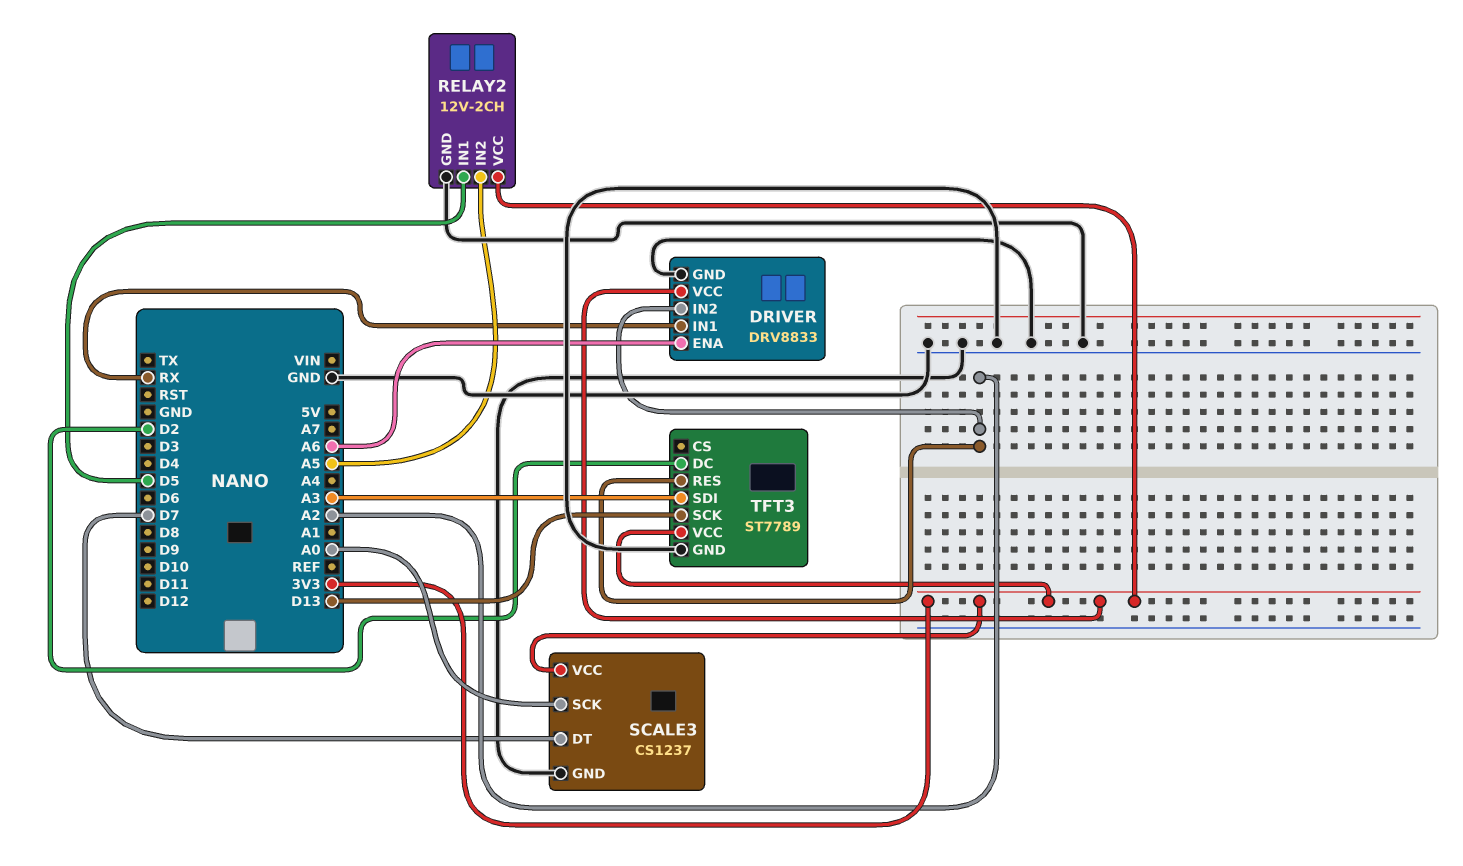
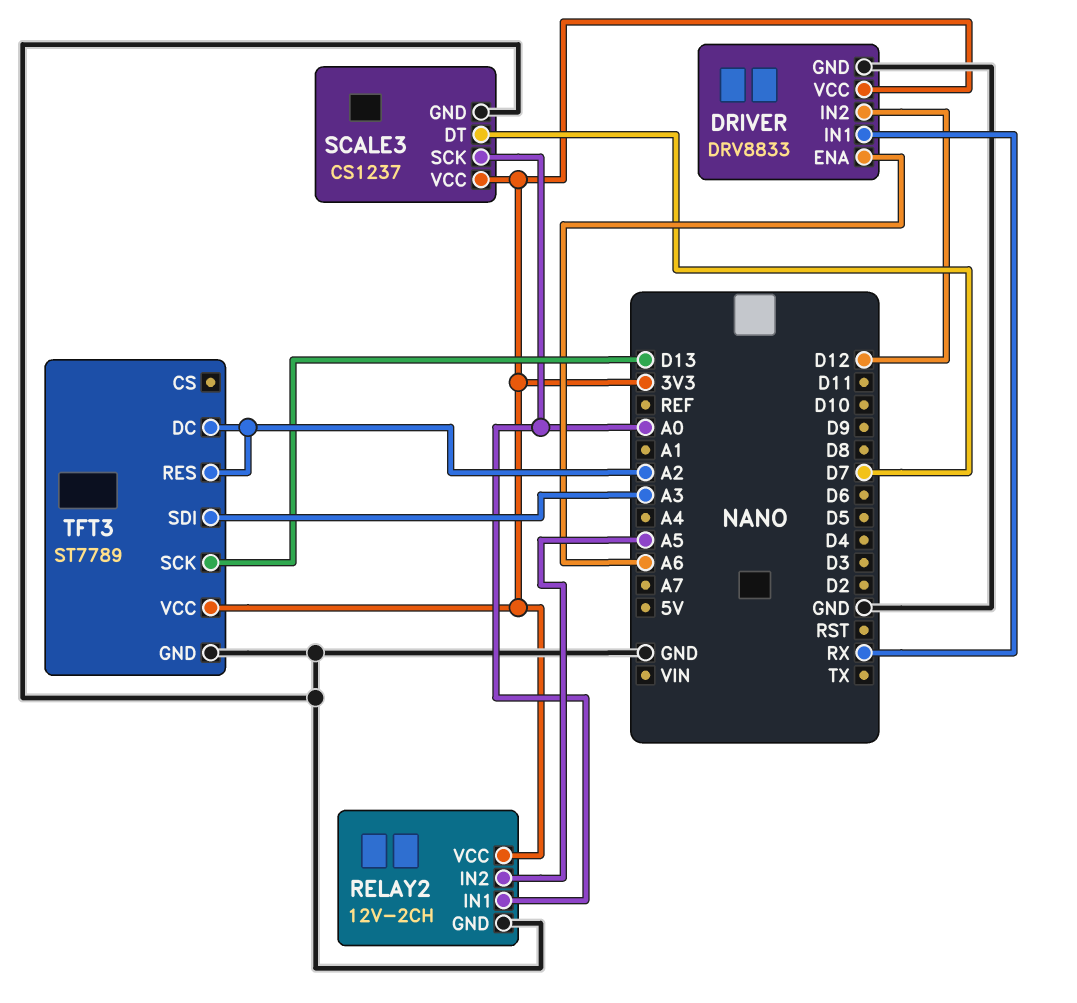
DRIVER pin IN2: A2 -> D12
RELAY2 pin IN1: D5 -> A0
TFT3 pin DC: D2 -> A2

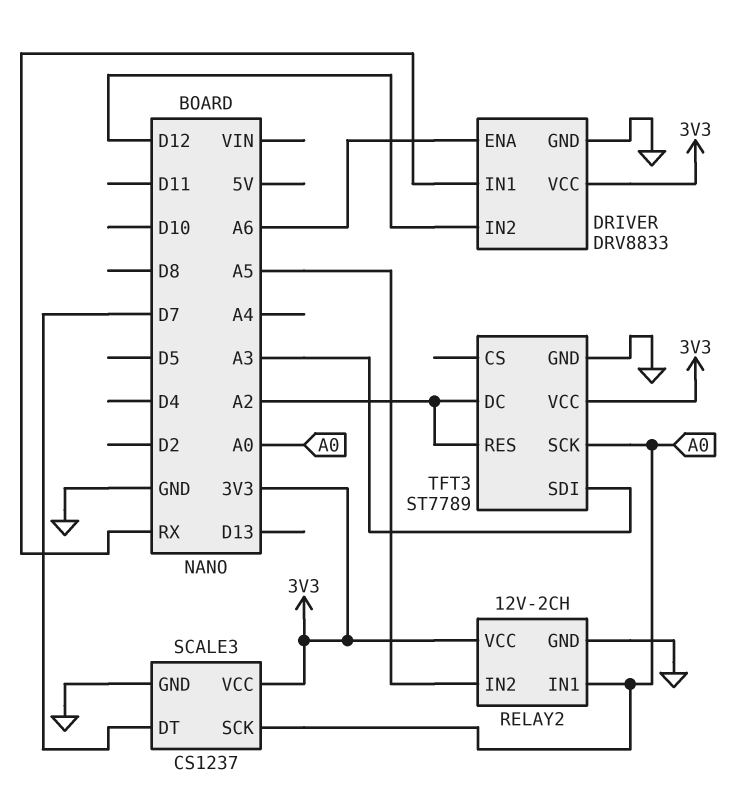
TFT3 pin SCK: D13 -> A0

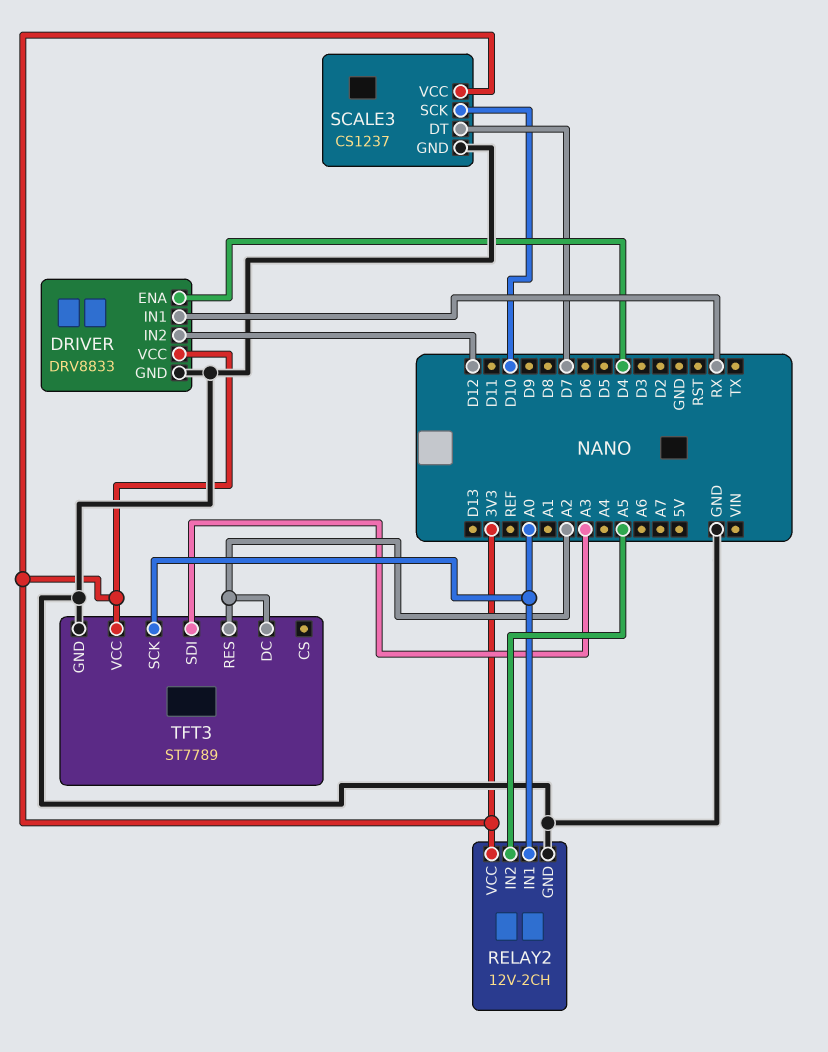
DRIVER pin ENA: A6 -> D4
SCALE3 pin SCK: A0 -> D10

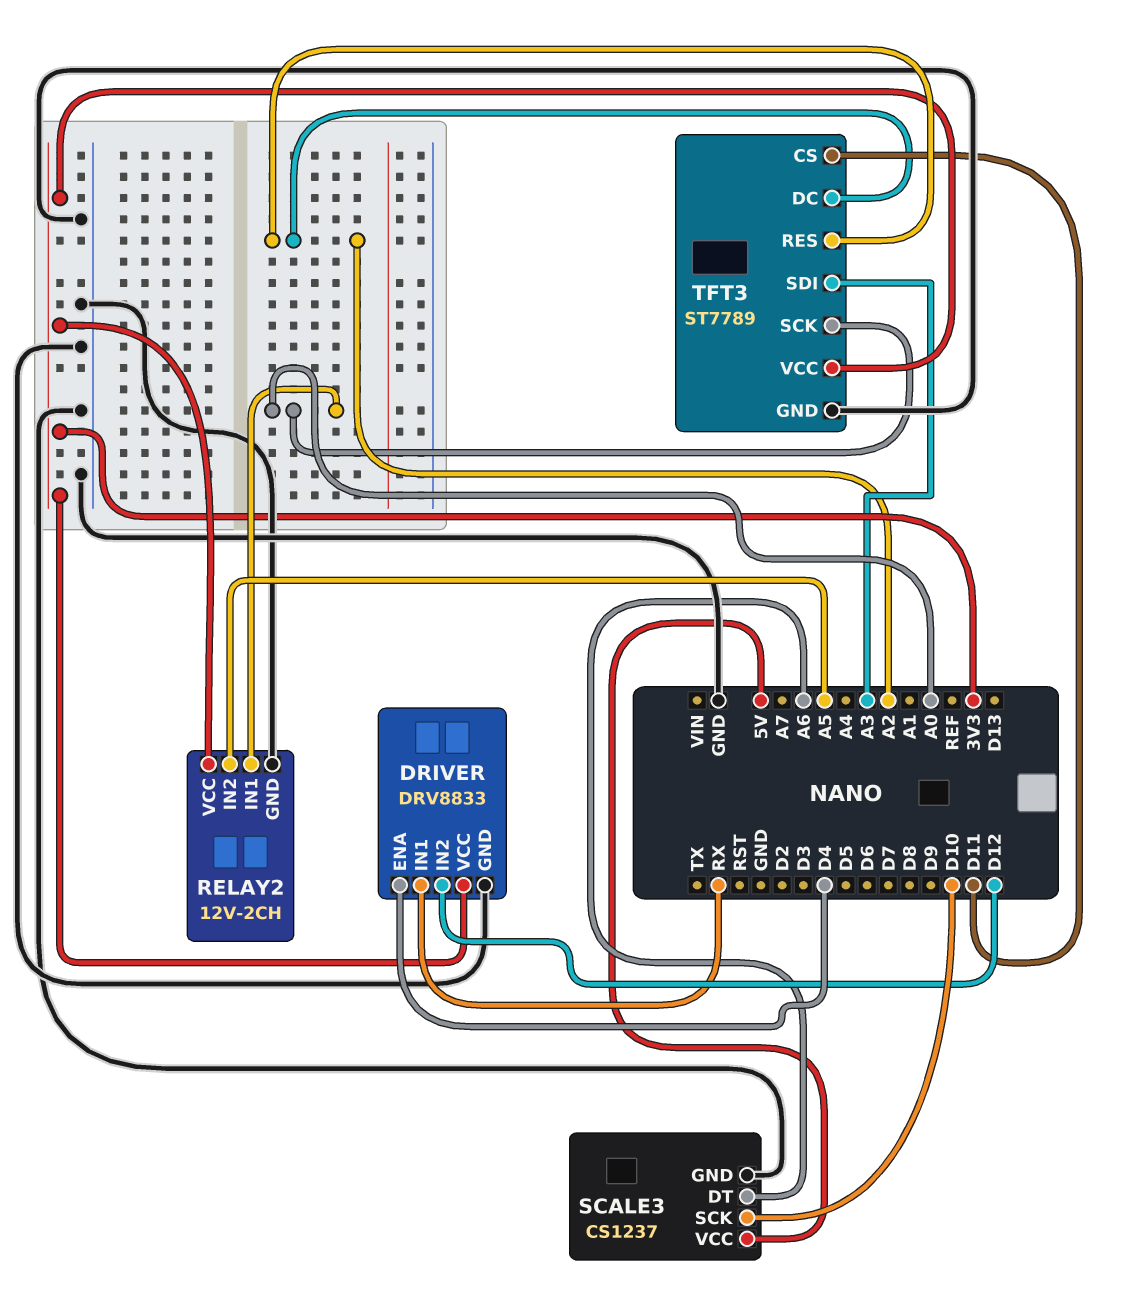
SCALE3 pin DT: D7 -> A6
SCALE3 pin VCC: 3V3 -> 5V
TFT3 pin CS: none -> D11

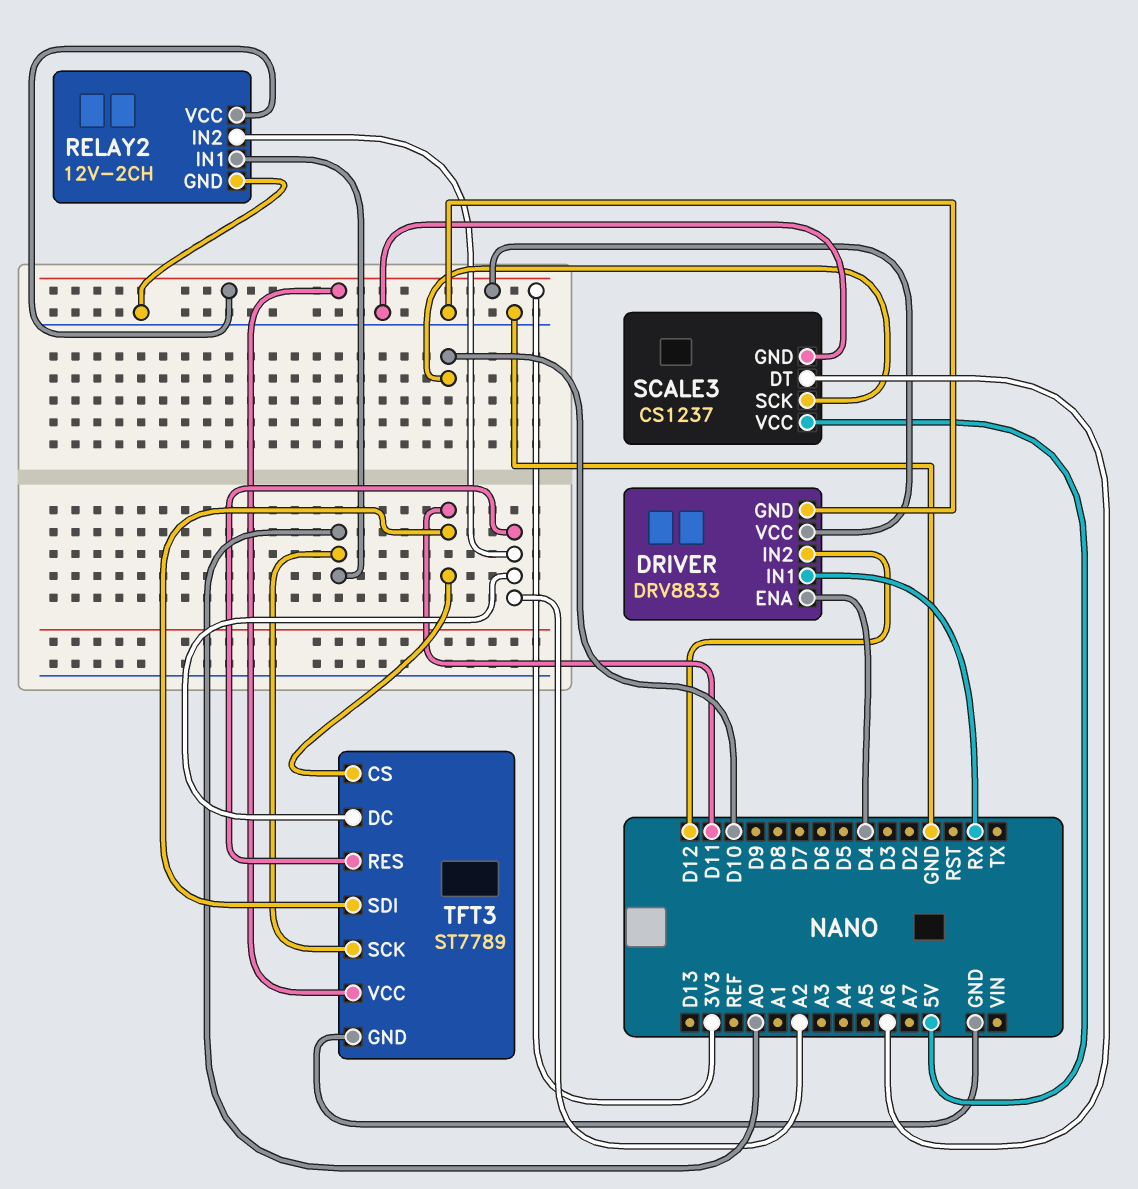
RELAY2 pin IN2: A5 -> A2
TFT3 pin SDI: A3 -> D11

